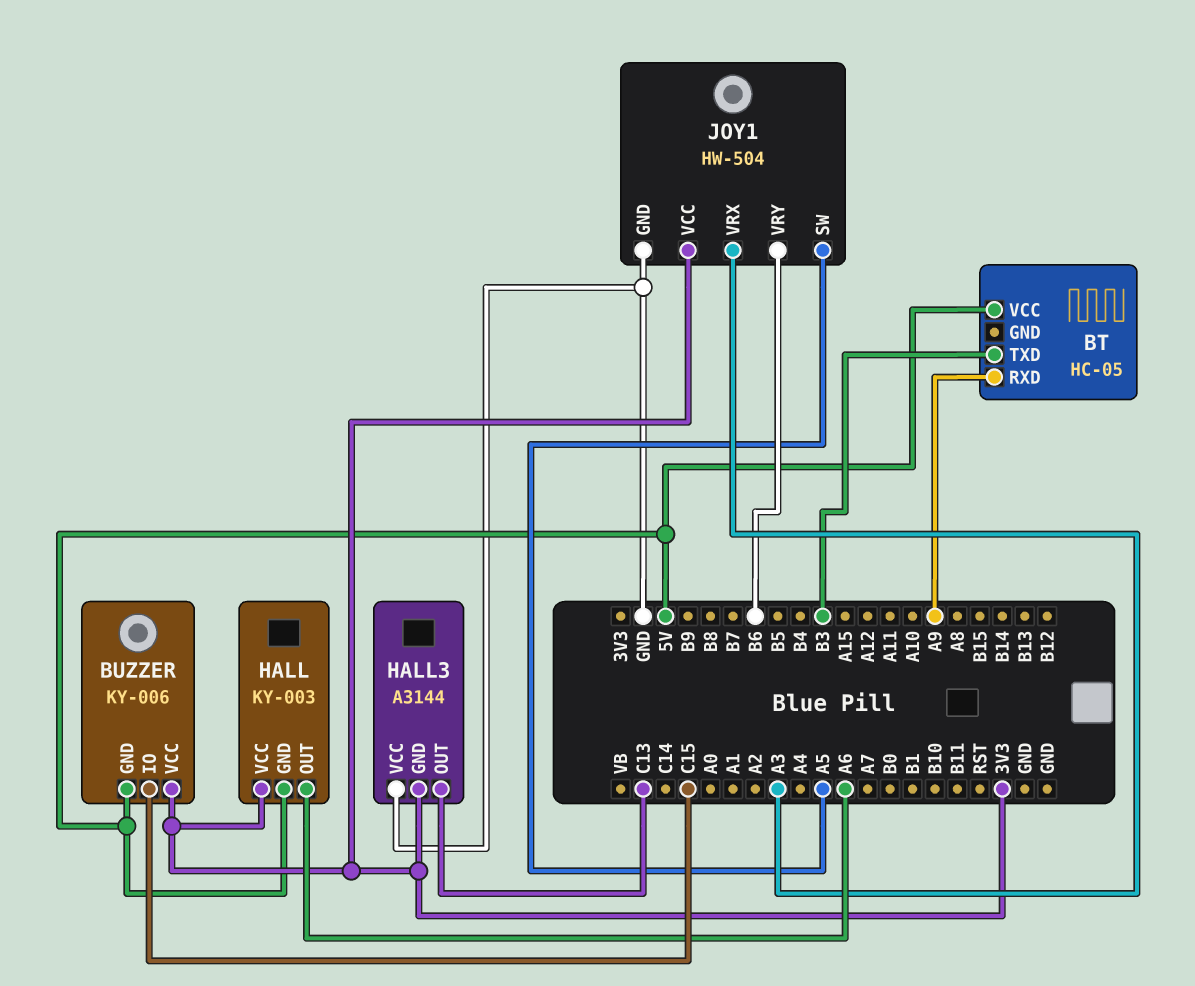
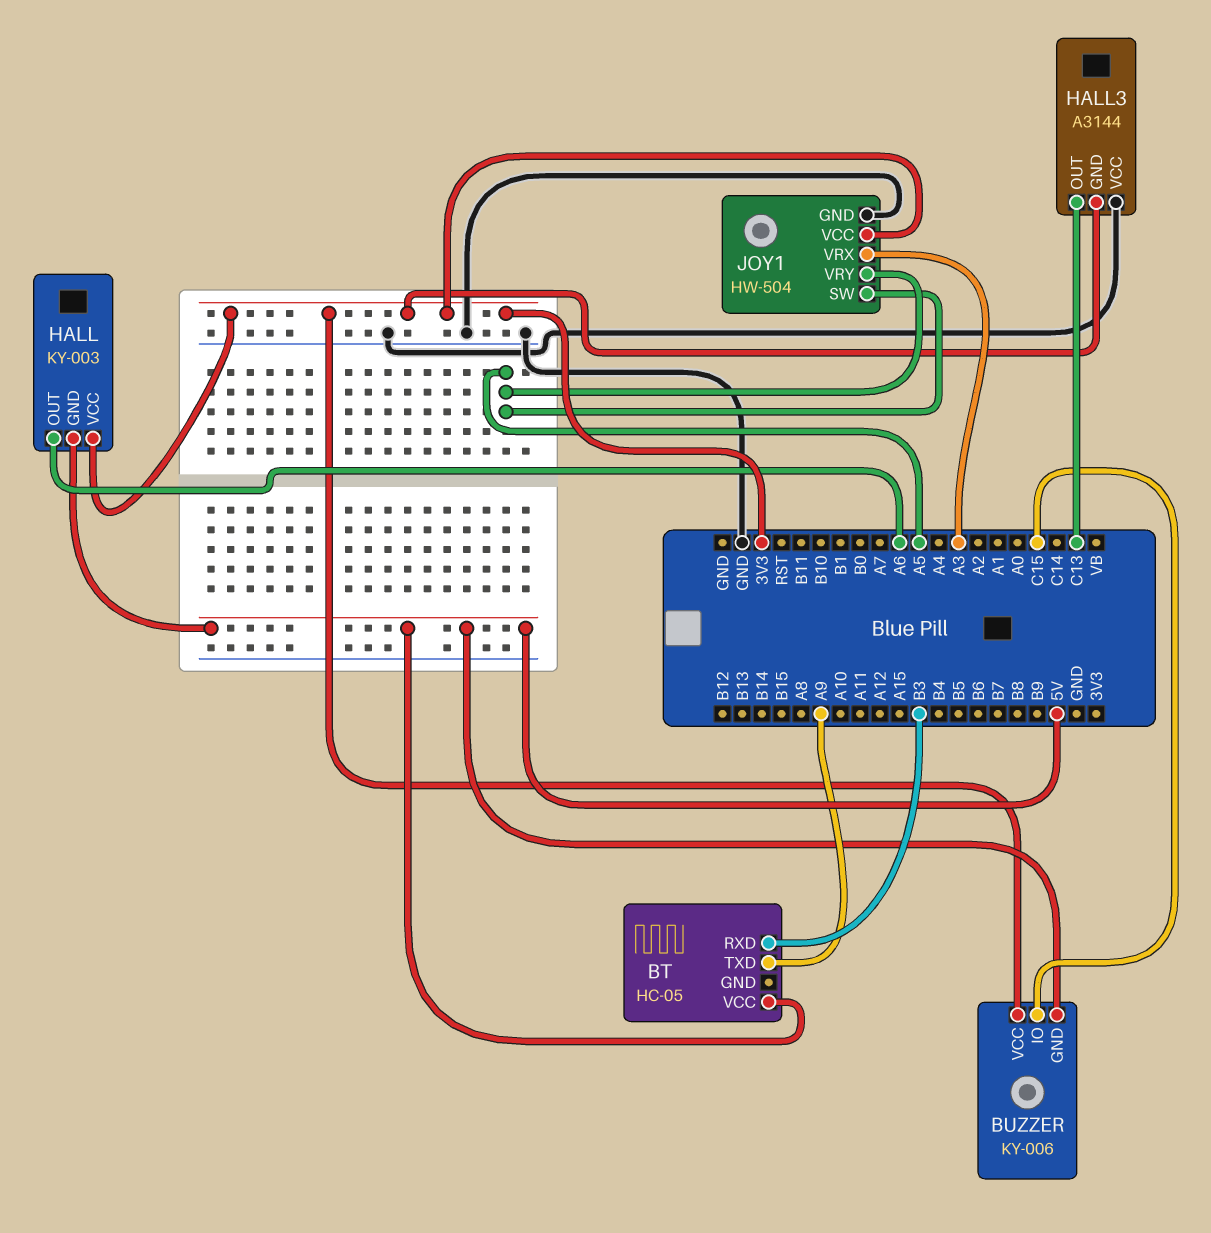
BT pin RXD: A9 -> B3
BT pin TXD: B3 -> A9
JOY1 pin VRY: B6 -> A5

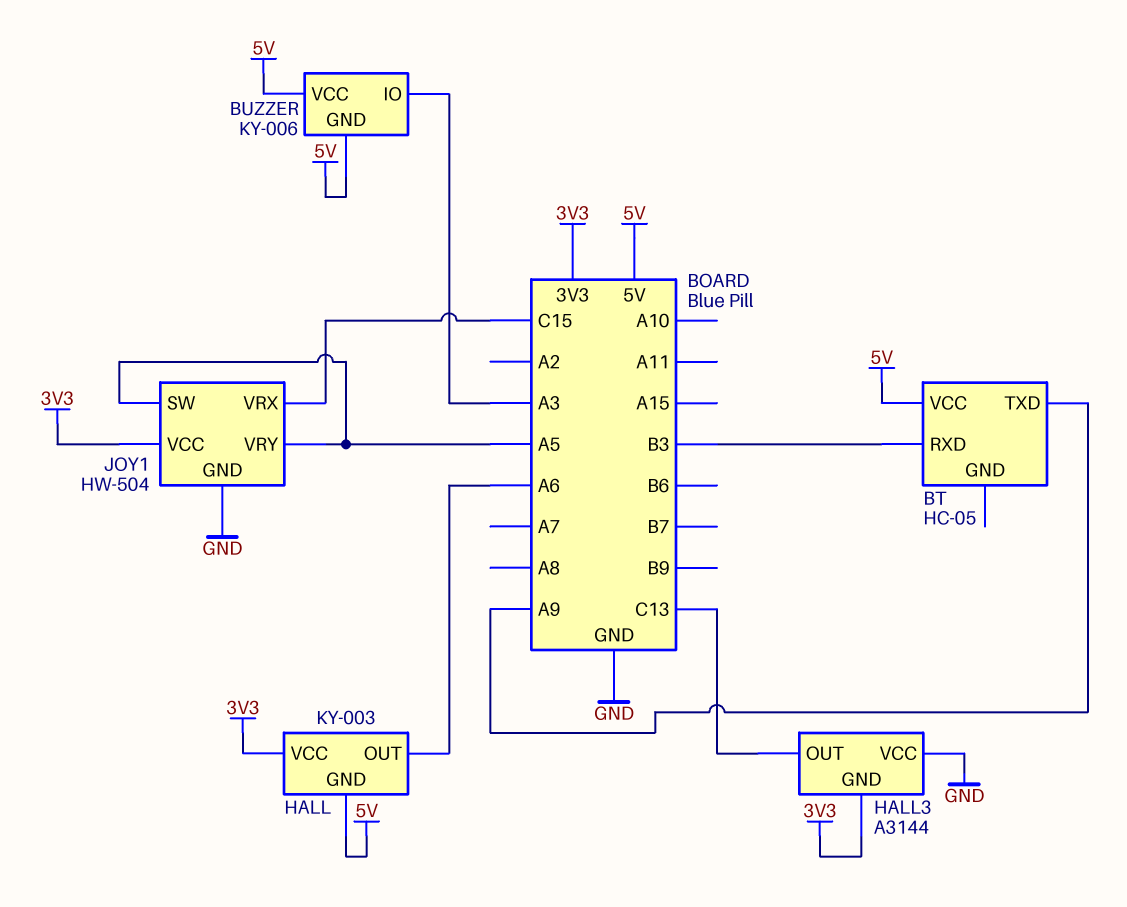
BUZZER pin IO: C15 -> A3
BUZZER pin VCC: 3V3 -> 5V
JOY1 pin VRX: A3 -> C15

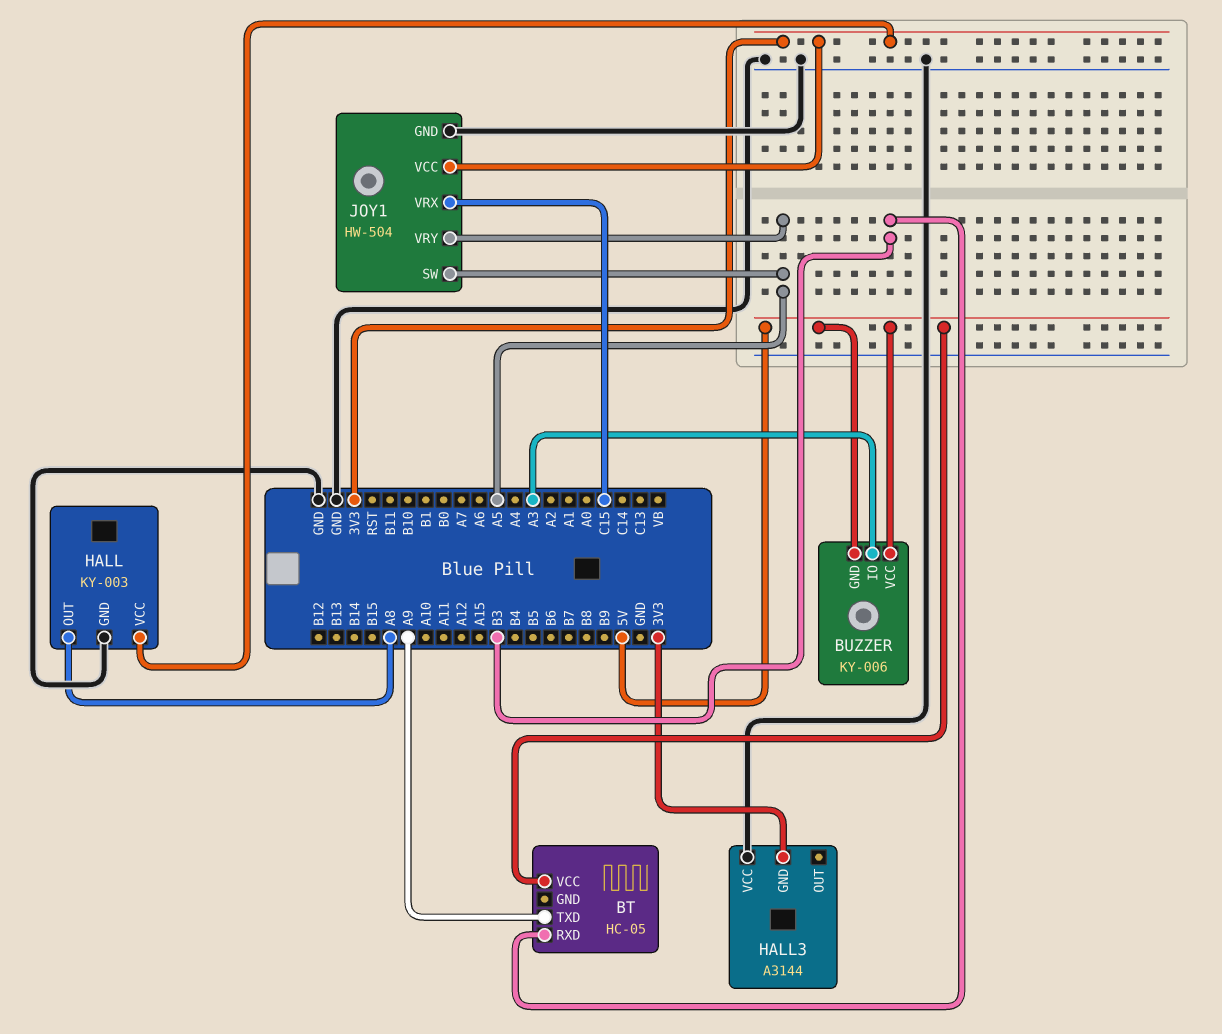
HALL pin GND: 5V -> GND
HALL pin OUT: A6 -> A8
HALL3 pin OUT: C13 -> none

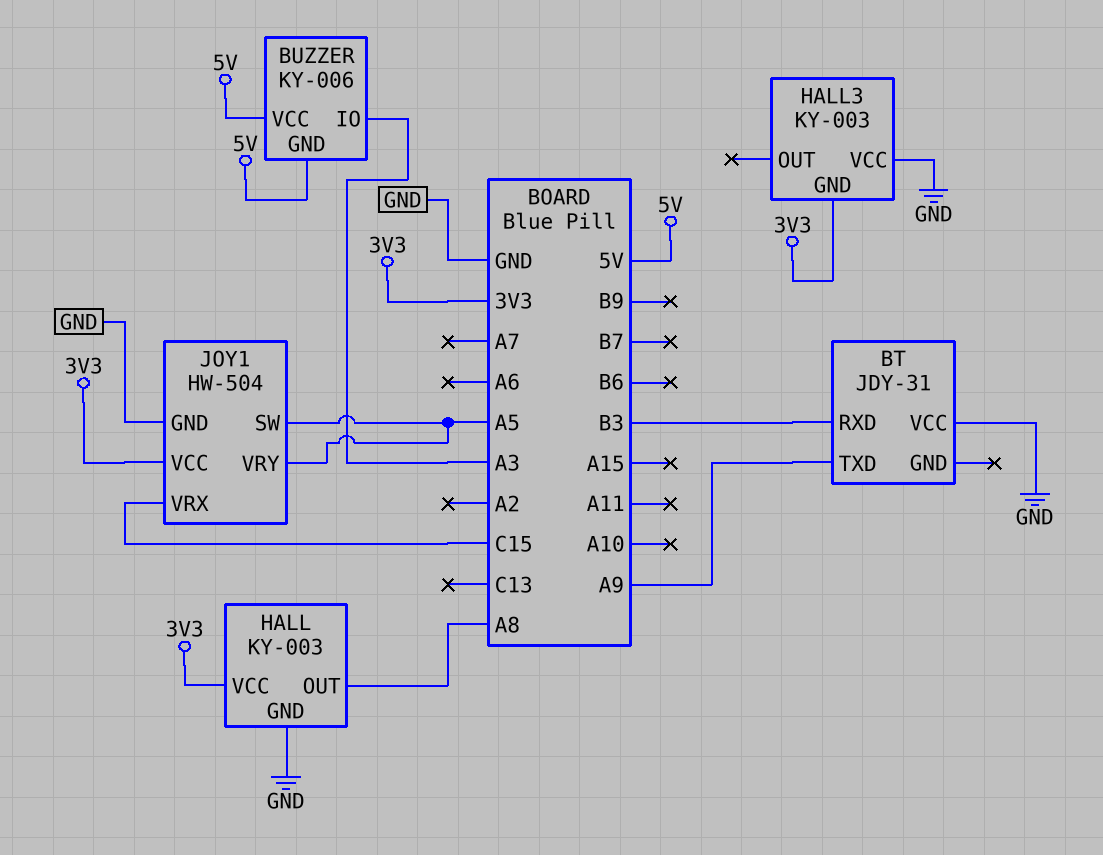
BT: HC-05 -> JDY-31
BT pin VCC: 5V -> GND
HALL3: A3144 -> KY-003

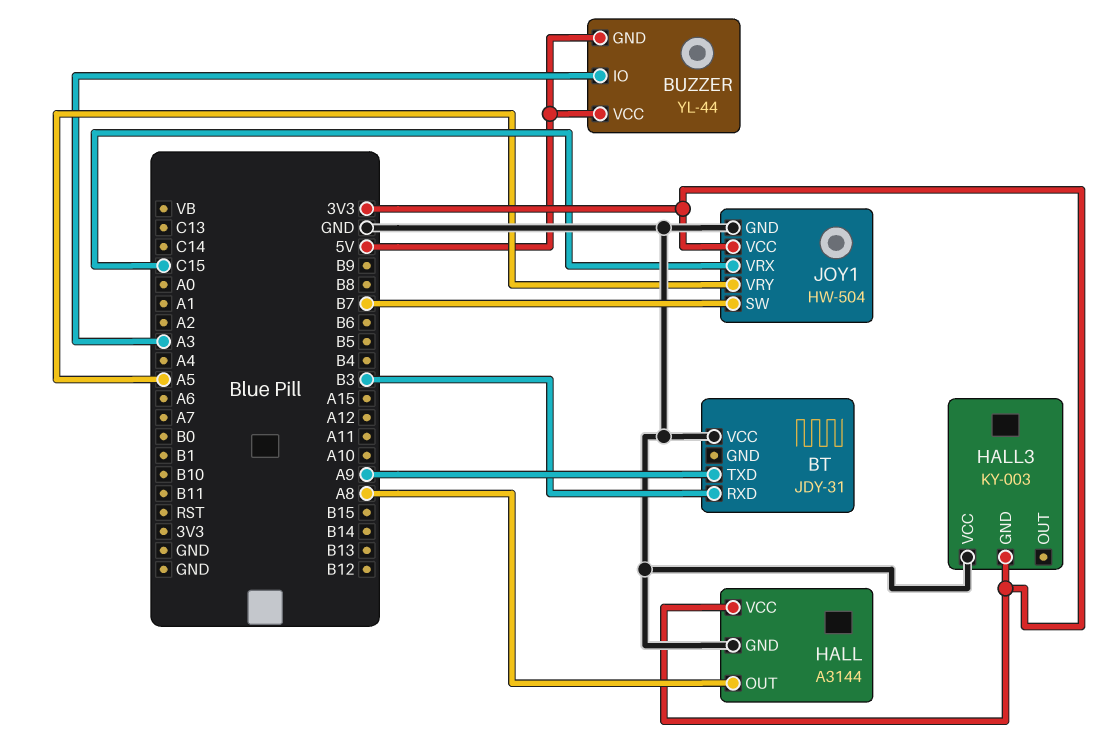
BUZZER: KY-006 -> YL-44
HALL: KY-003 -> A3144
JOY1 pin SW: A5 -> B7

